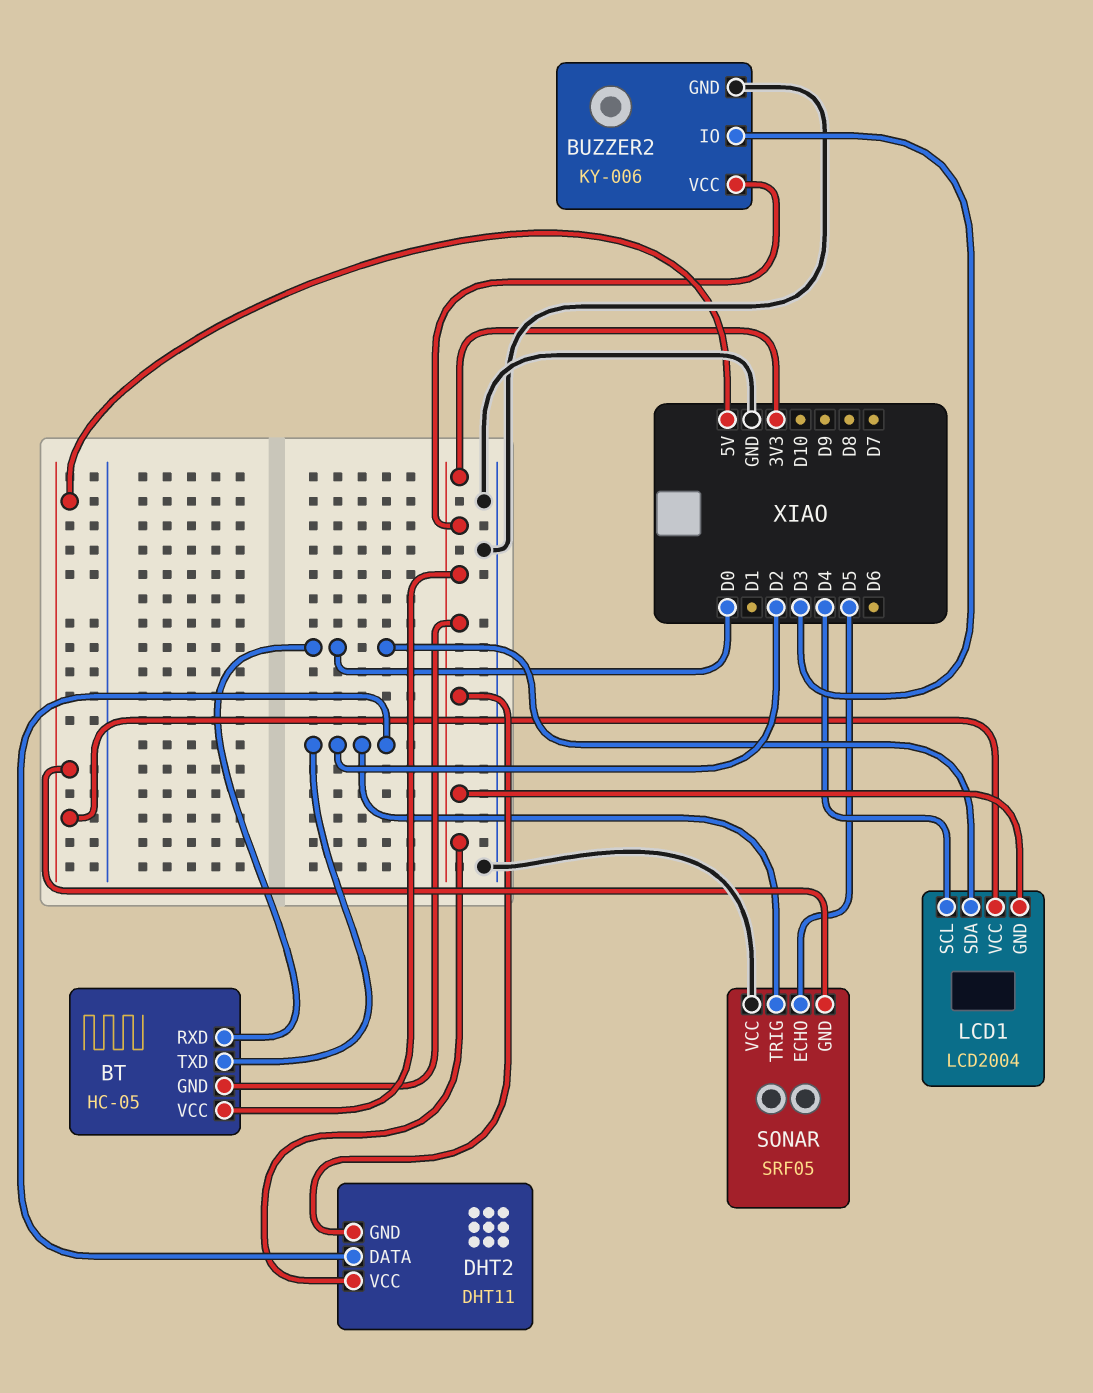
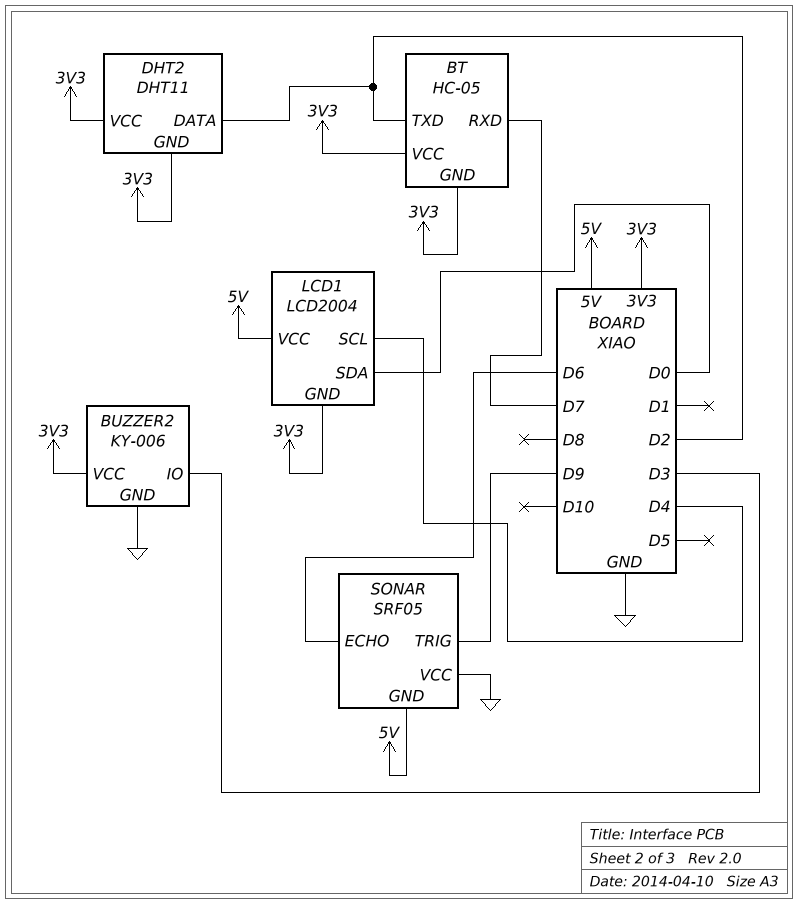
BT pin RXD: D0 -> D7
SONAR pin ECHO: D5 -> D6
SONAR pin TRIG: D2 -> D9

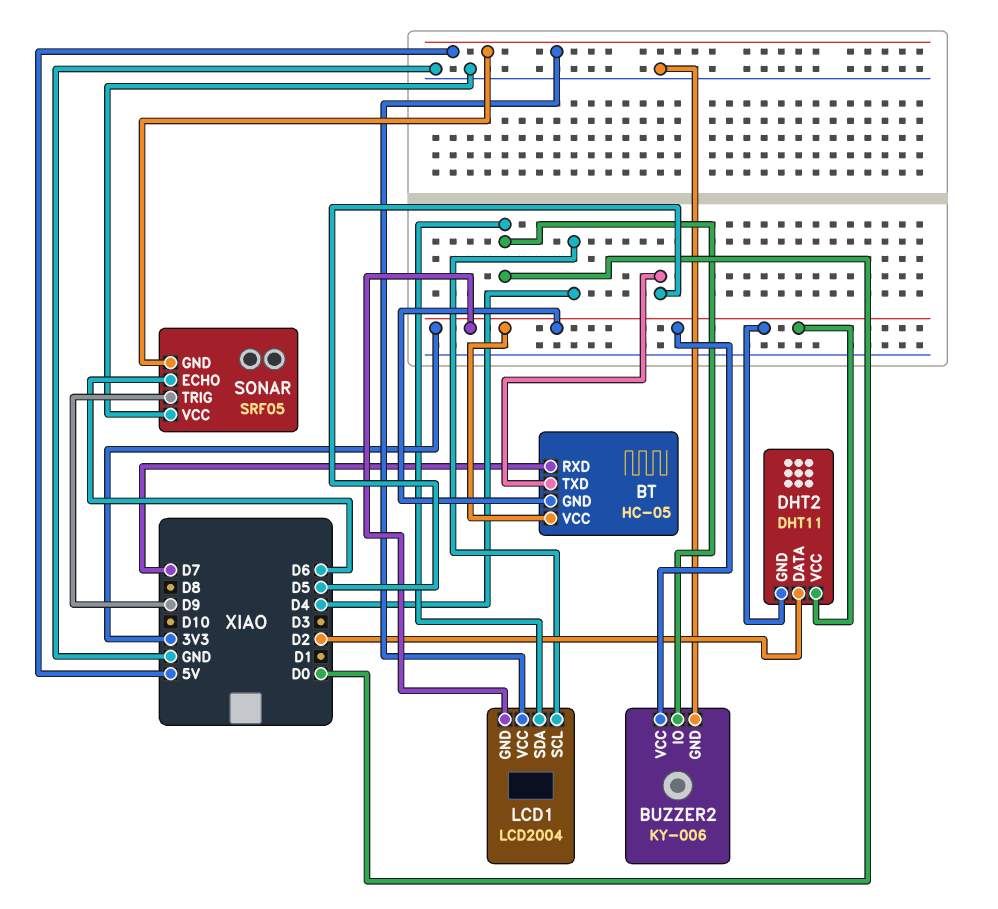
BT pin TXD: D2 -> D5
BUZZER2 pin IO: D3 -> D0

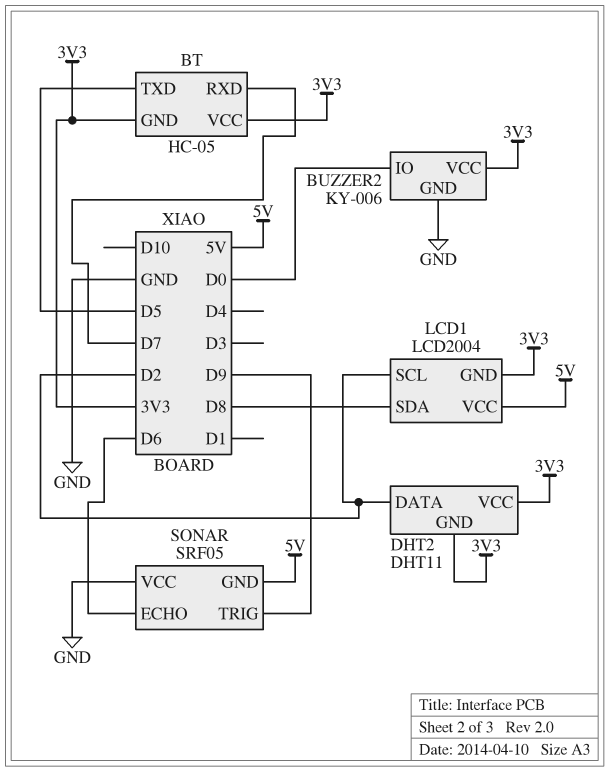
LCD1 pin SCL: D4 -> D2
LCD1 pin SDA: D0 -> D8

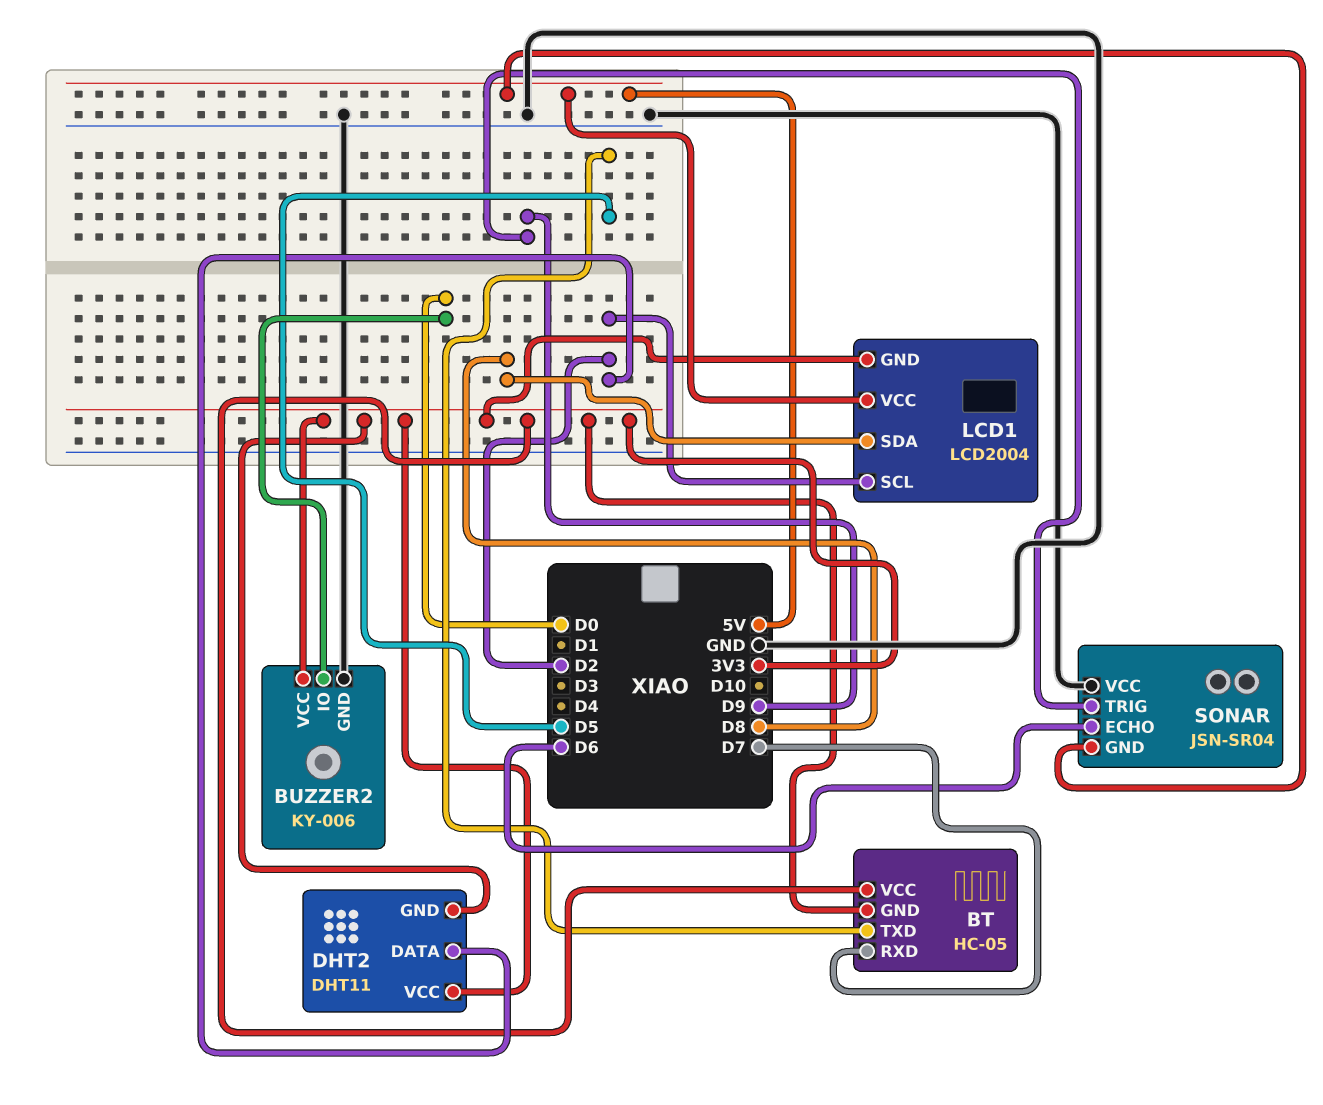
SONAR: SRF05 -> JSN-SR04

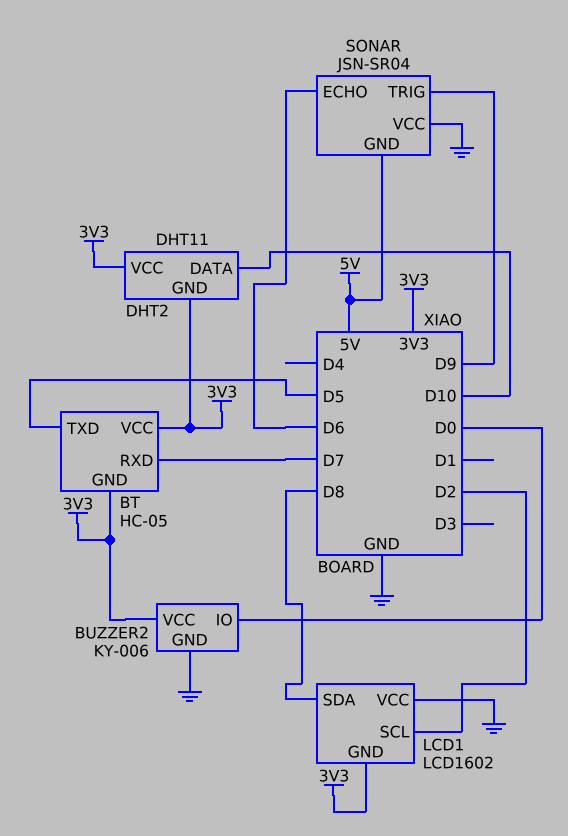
DHT2 pin DATA: D2 -> D10
LCD1: LCD2004 -> LCD1602
LCD1 pin VCC: 5V -> GND

